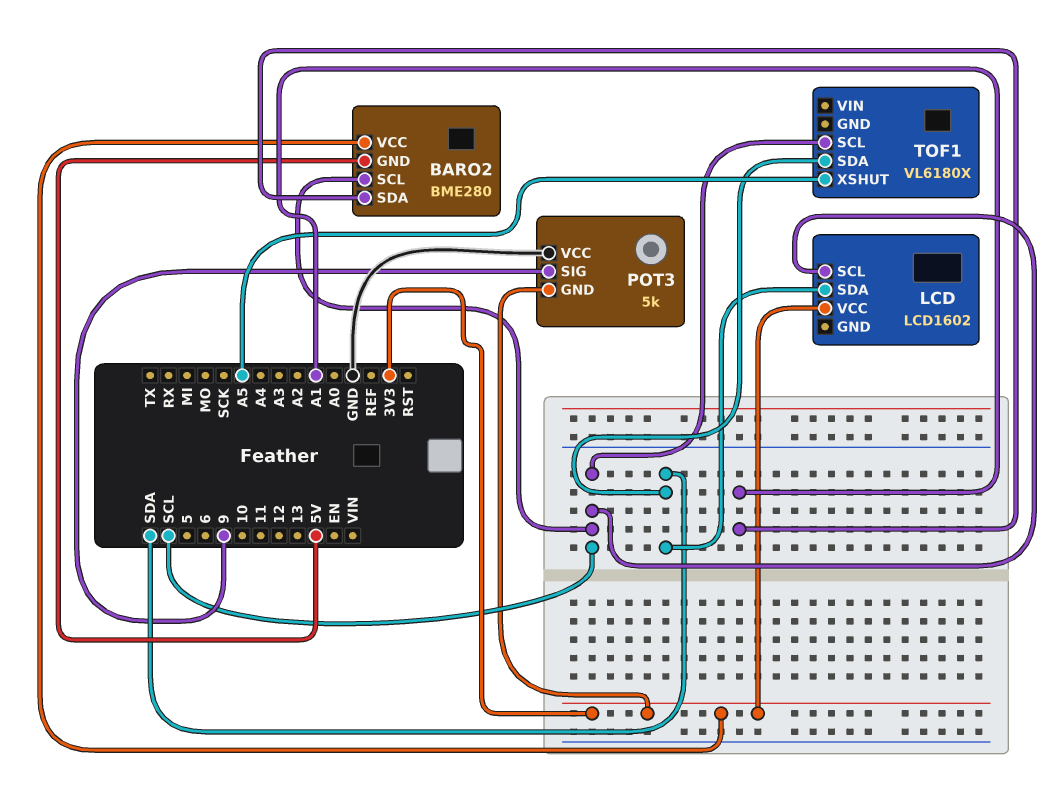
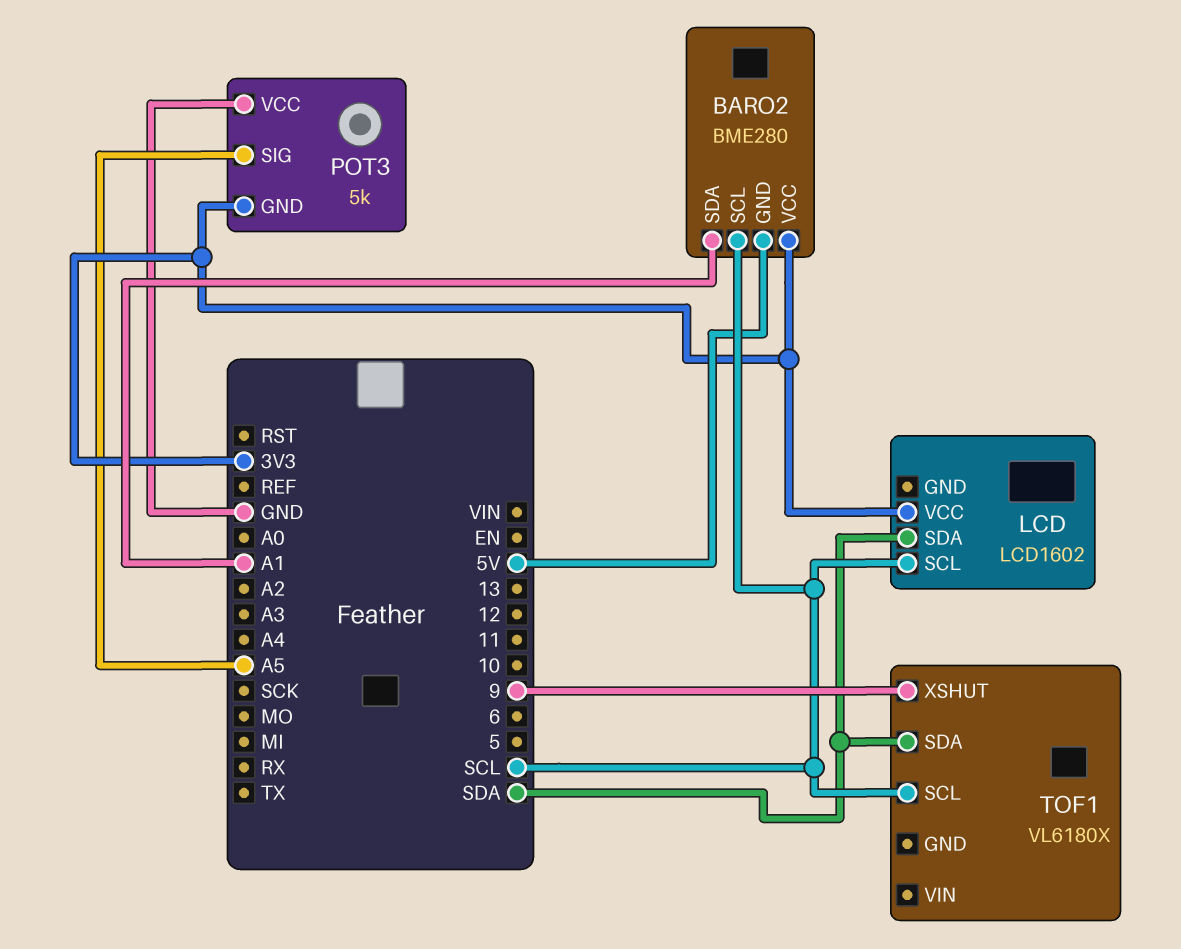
POT3 pin SIG: 9 -> A5
TOF1 pin XSHUT: A5 -> 9

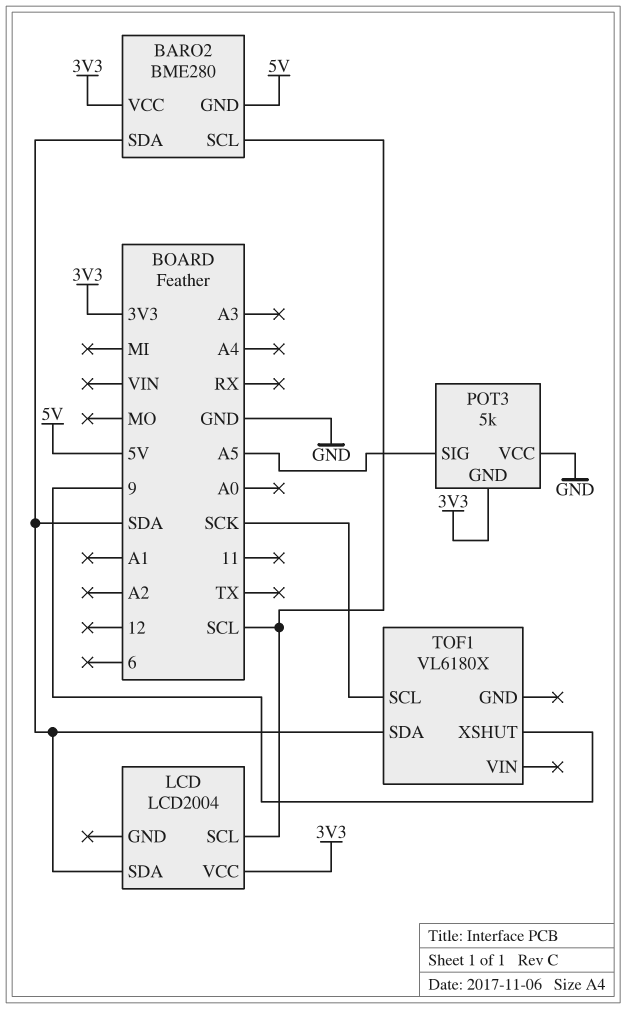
BARO2 pin SDA: A1 -> SDA
LCD: LCD1602 -> LCD2004
TOF1 pin SCL: SCL -> SCK

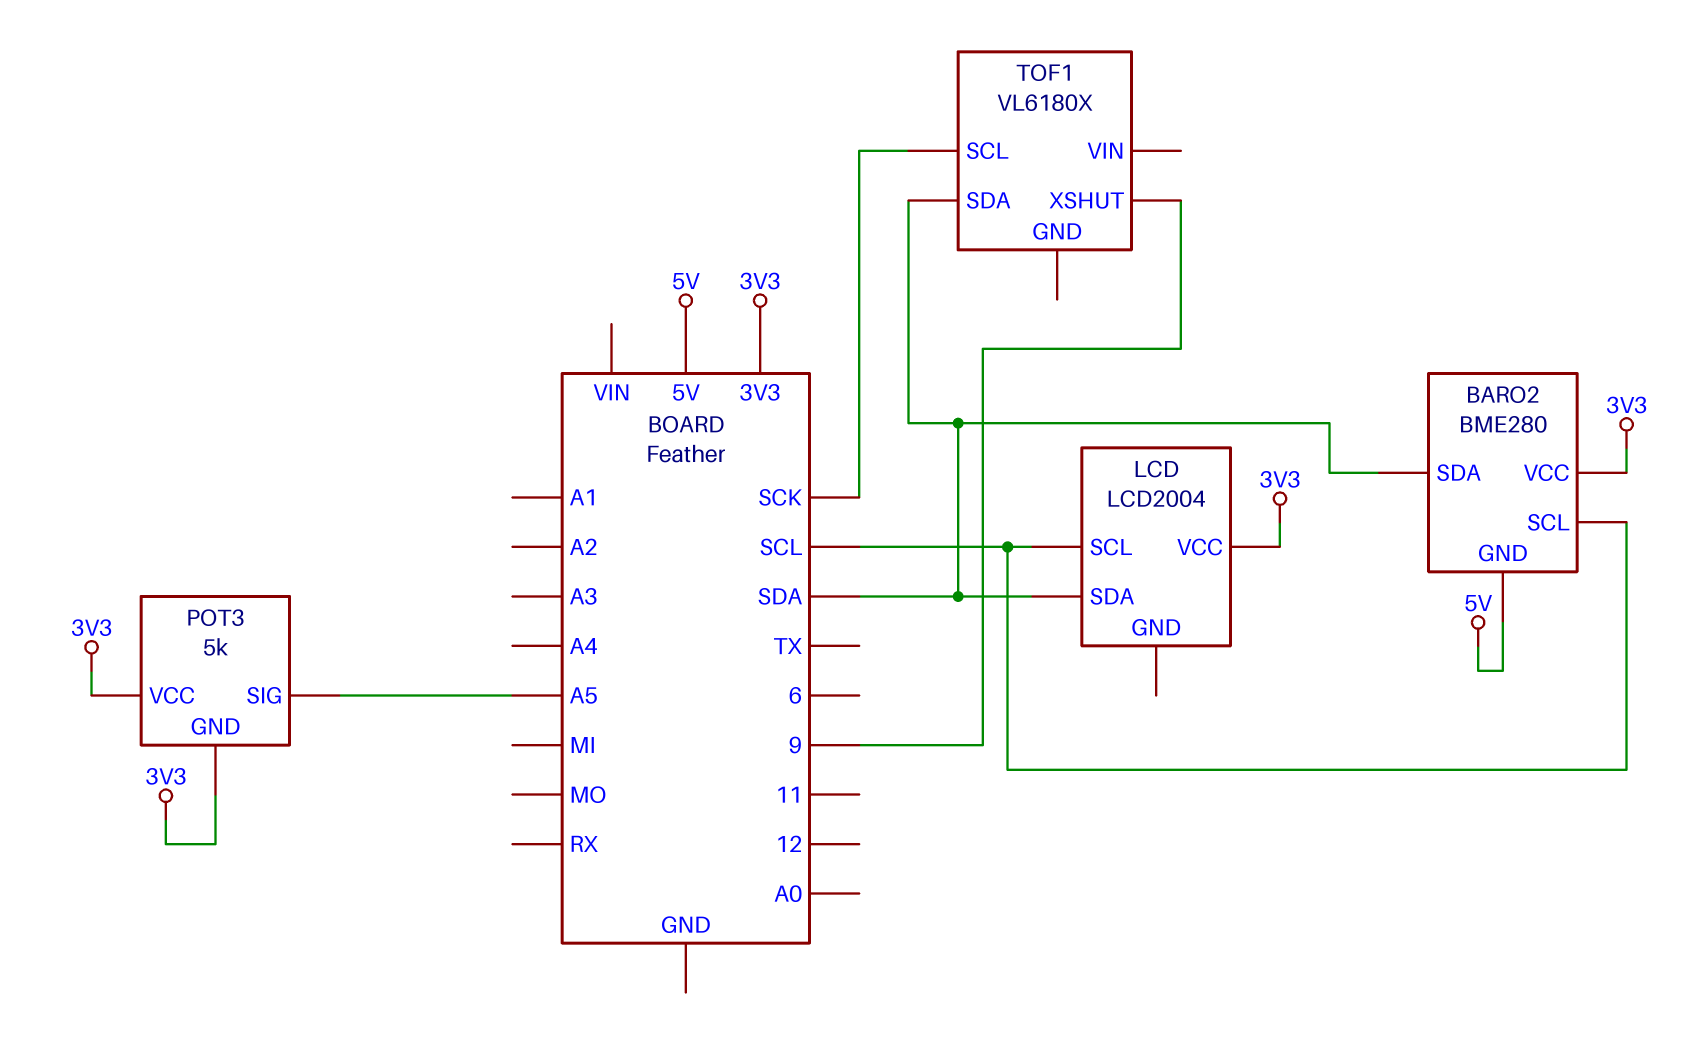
POT3 pin VCC: GND -> 3V3

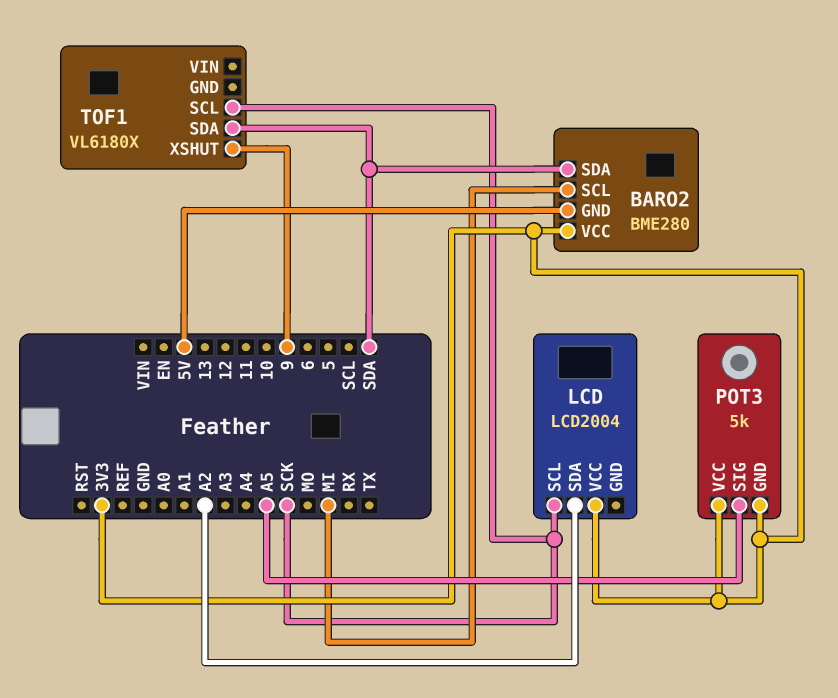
BARO2 pin SCL: SCL -> MI
LCD pin SCL: SCL -> SCK
LCD pin SDA: SDA -> A2

